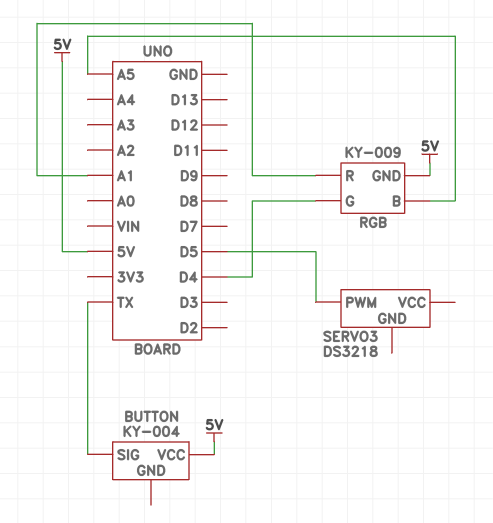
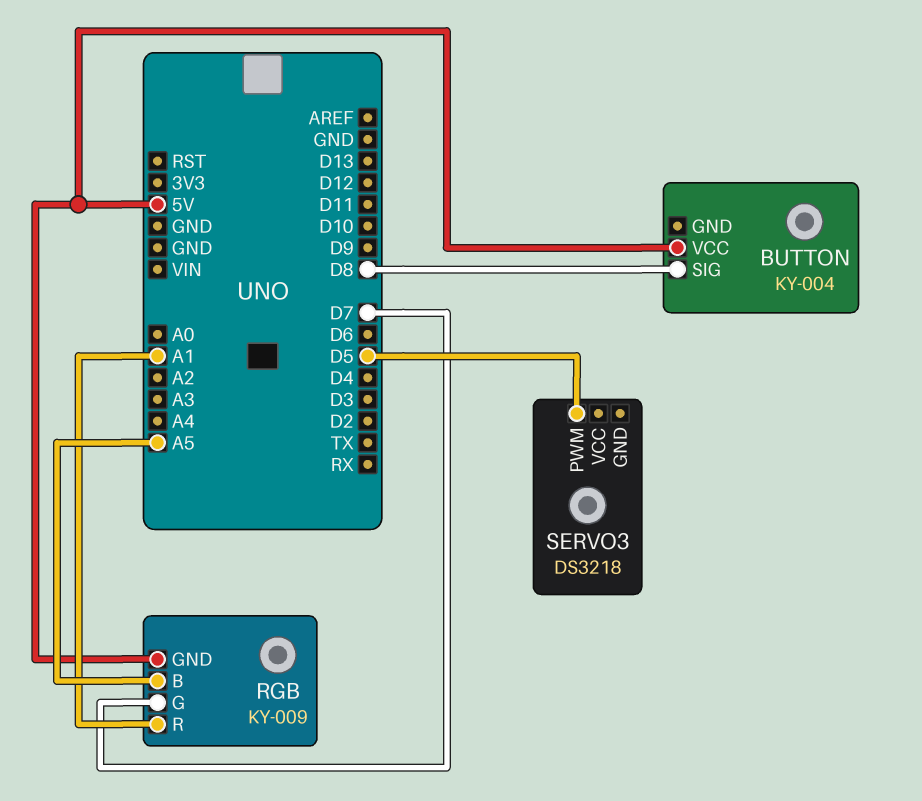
BUTTON pin SIG: TX -> D8
RGB pin G: D4 -> D7

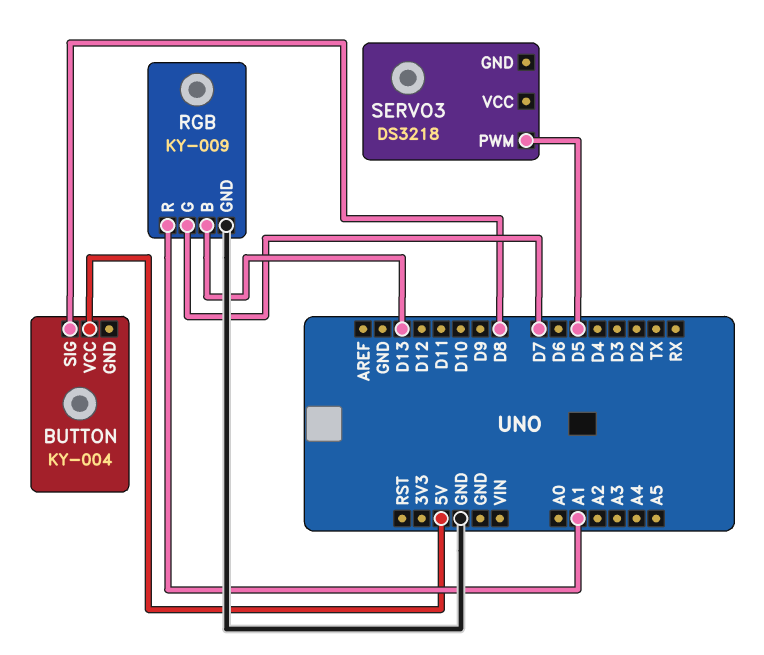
RGB pin B: A5 -> D13
RGB pin GND: 5V -> GND

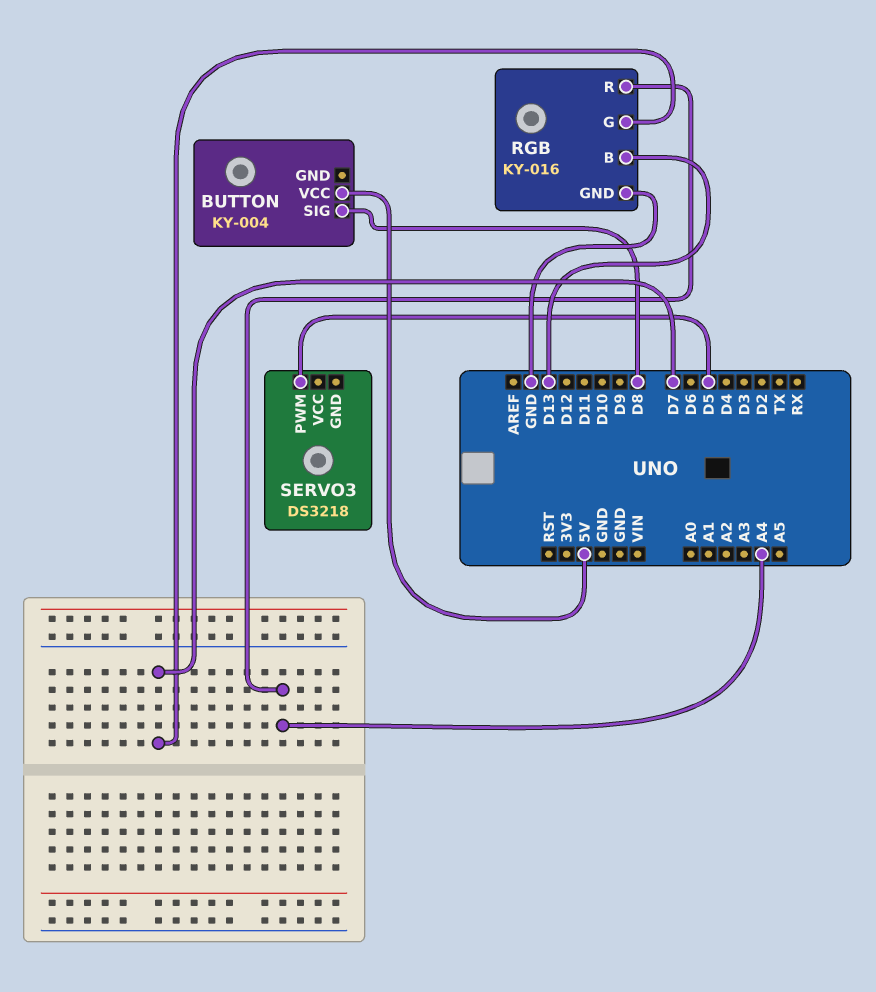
RGB: KY-009 -> KY-016
RGB pin R: A1 -> A4

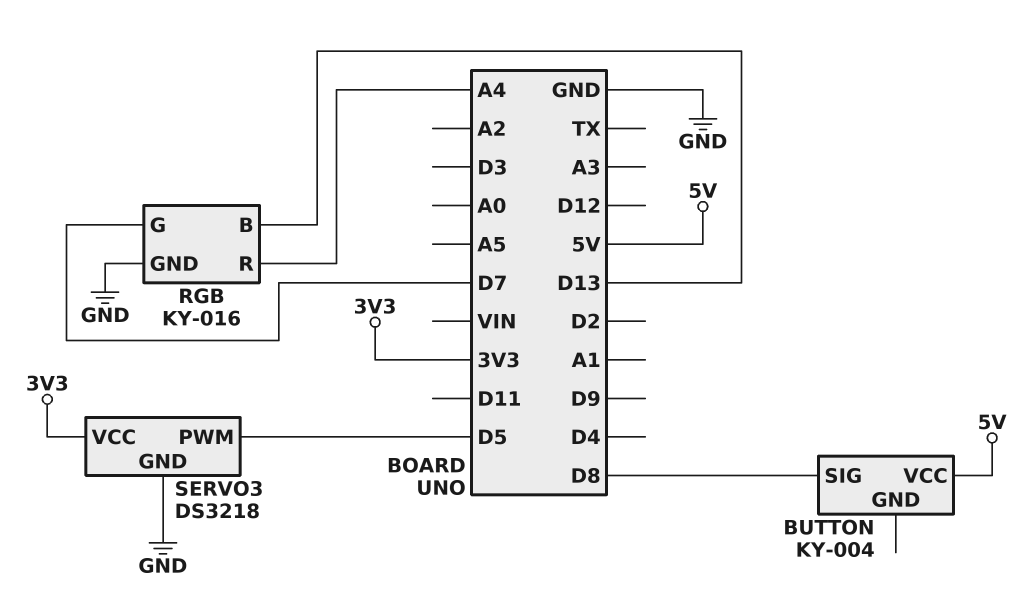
SERVO3 pin GND: none -> GND
SERVO3 pin VCC: none -> 3V3

